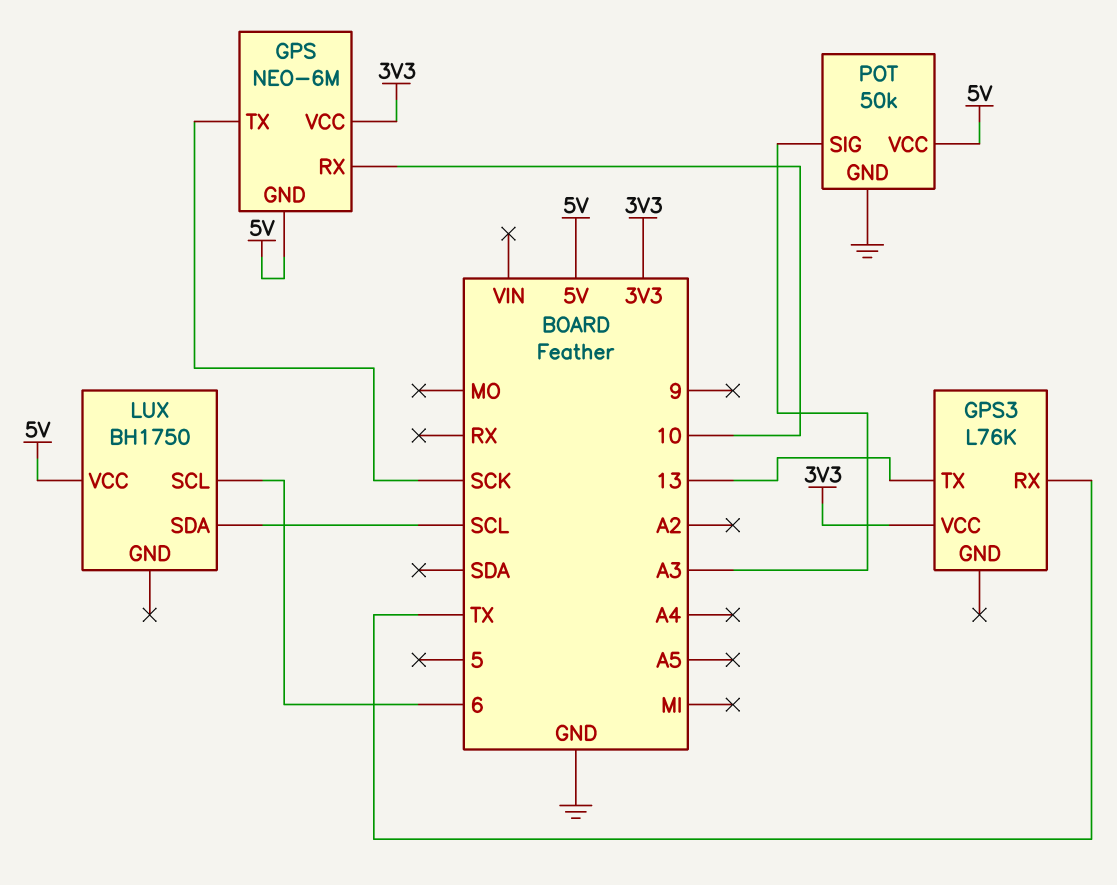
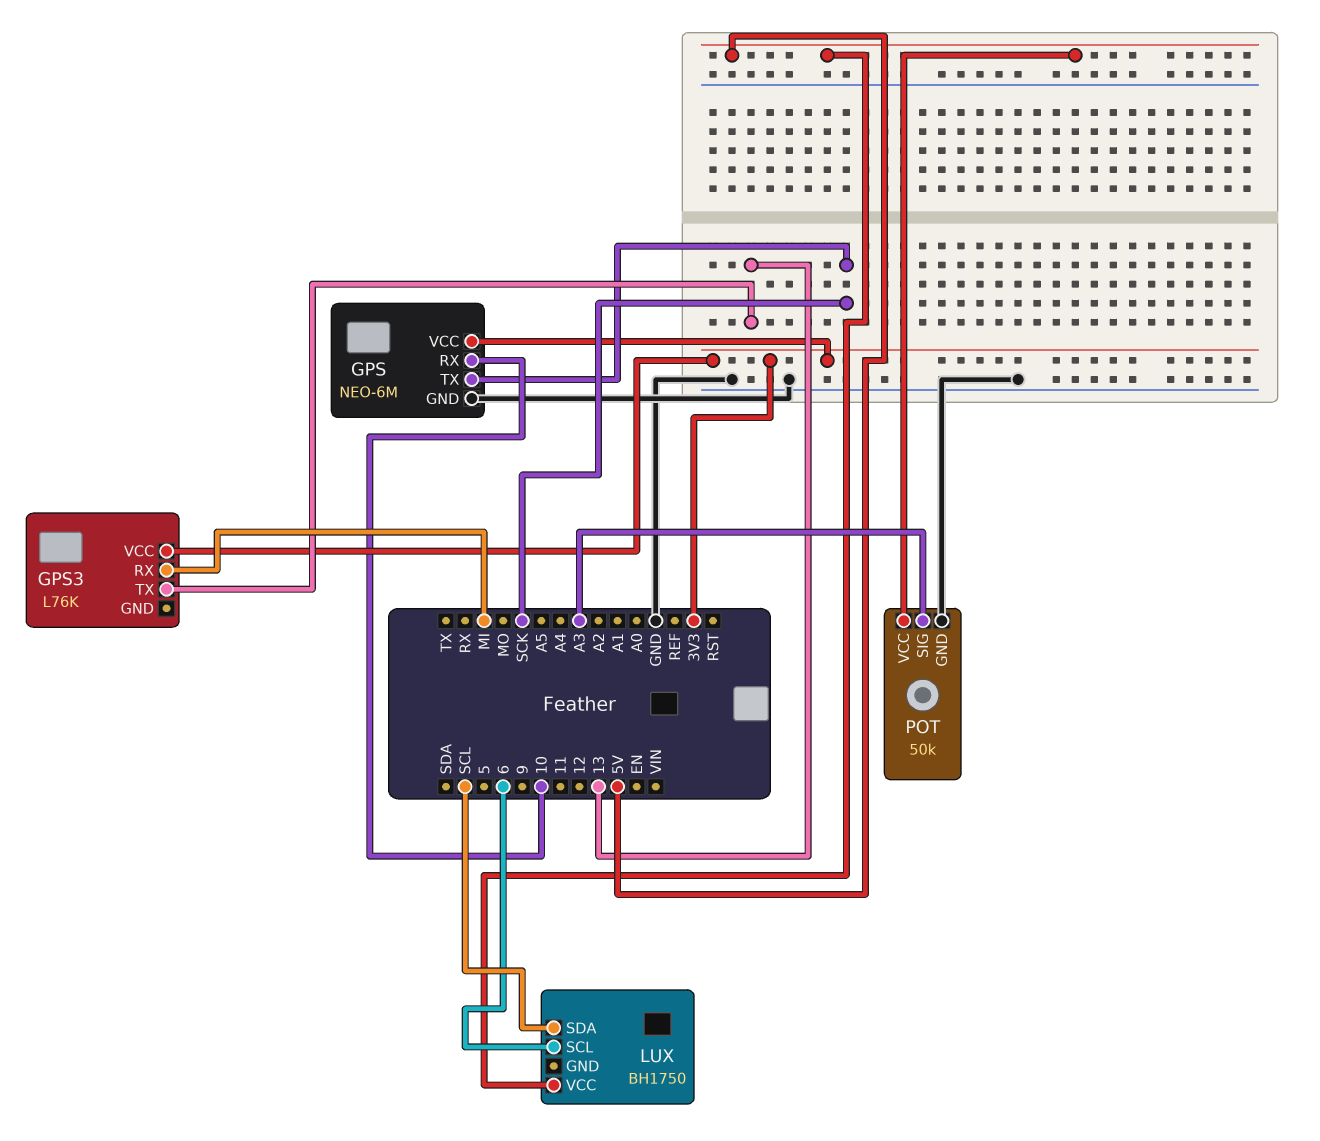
GPS pin GND: 5V -> GND
GPS3 pin RX: TX -> MI

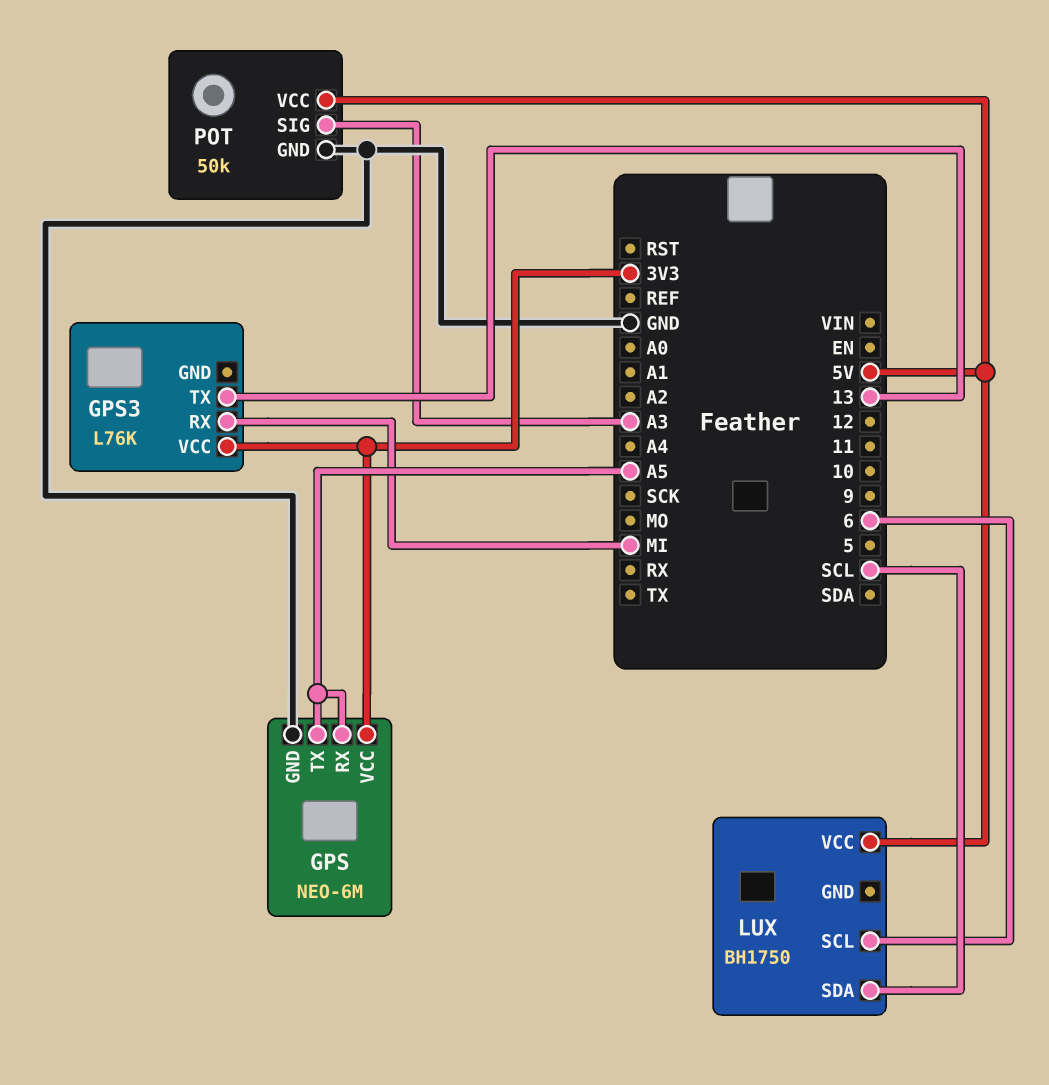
GPS pin RX: 10 -> A5
GPS pin TX: SCK -> A5

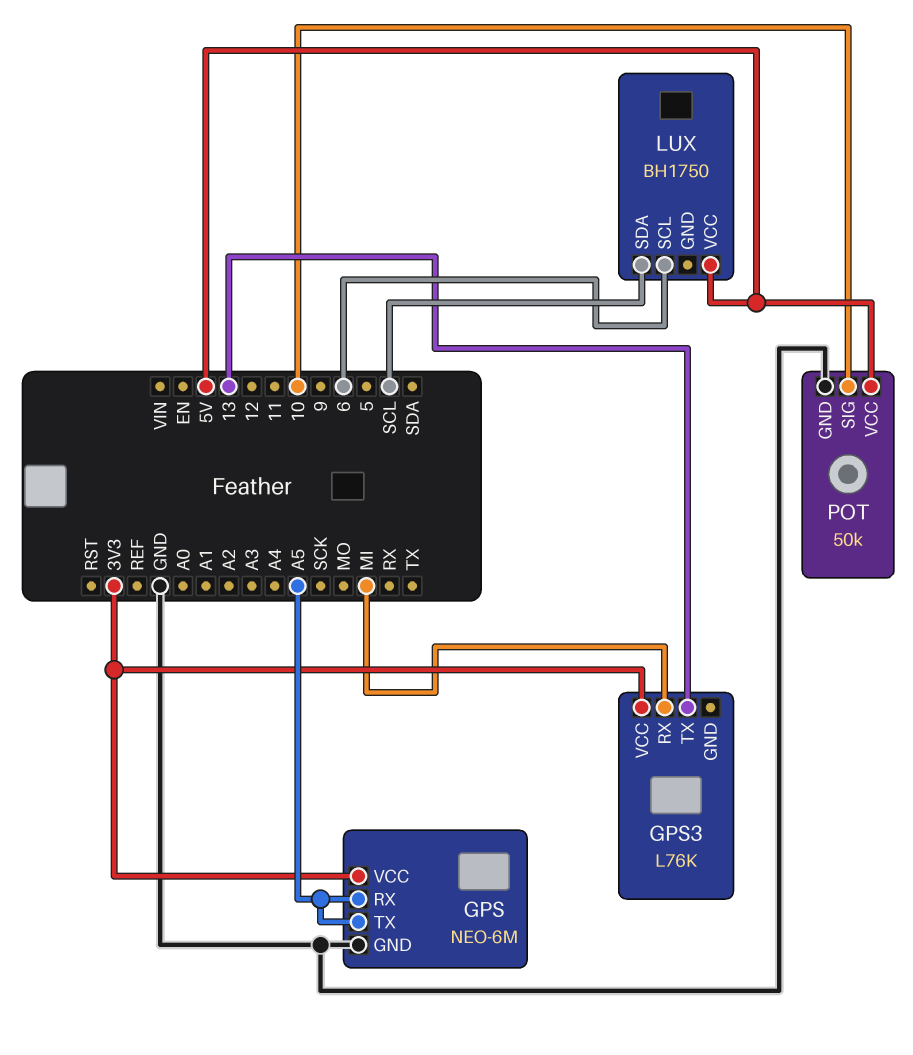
POT pin SIG: A3 -> 10

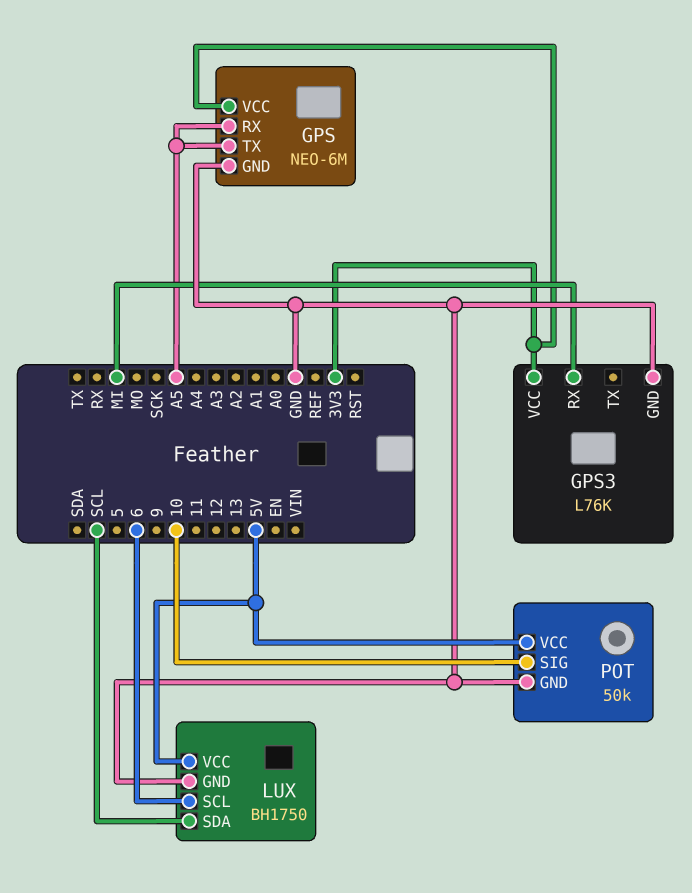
GPS3 pin GND: none -> GND
GPS3 pin TX: 13 -> none
LUX pin GND: none -> GND

